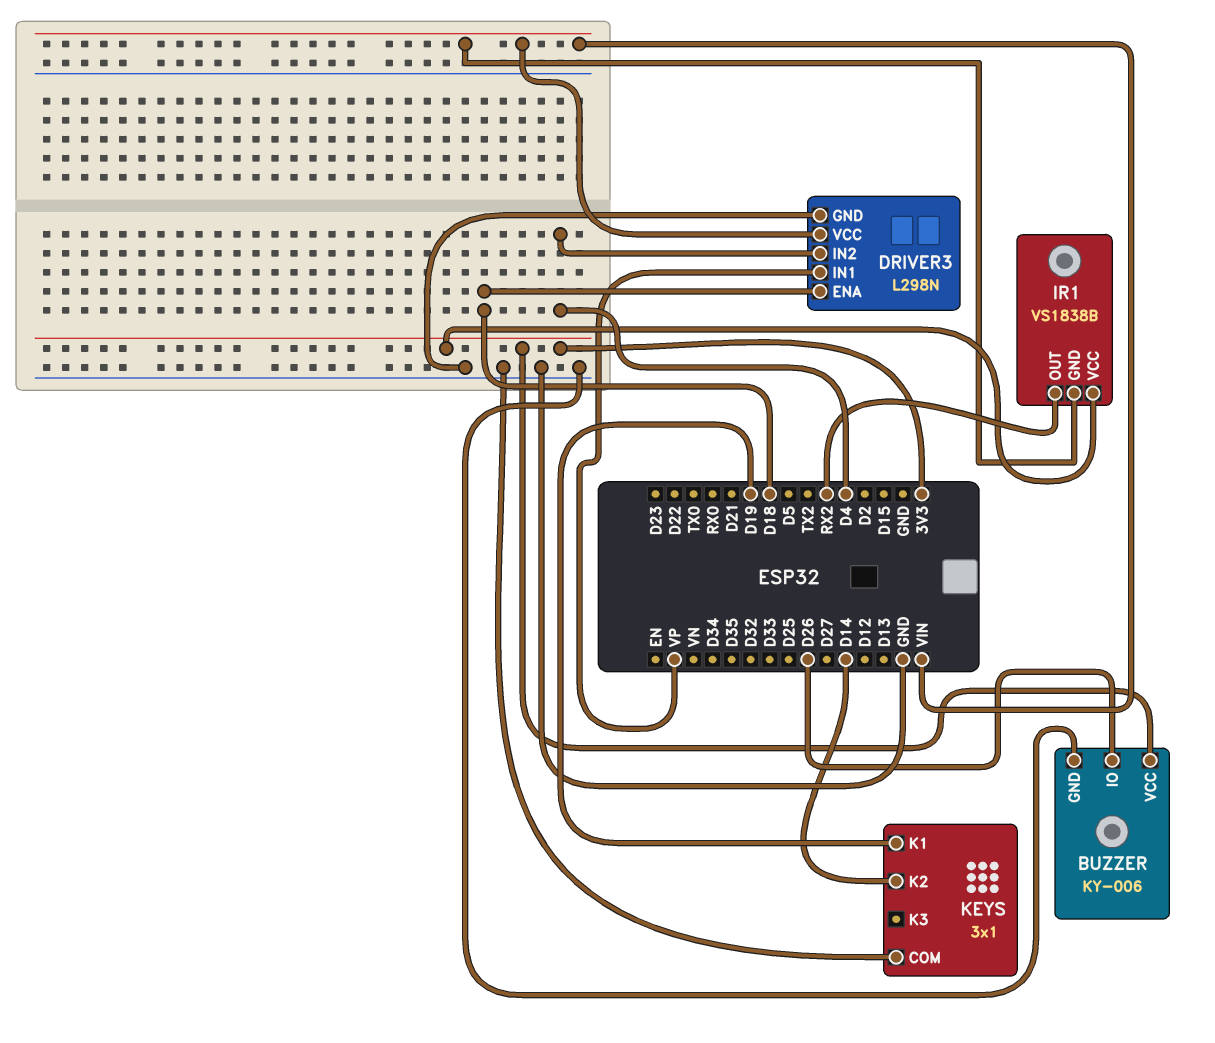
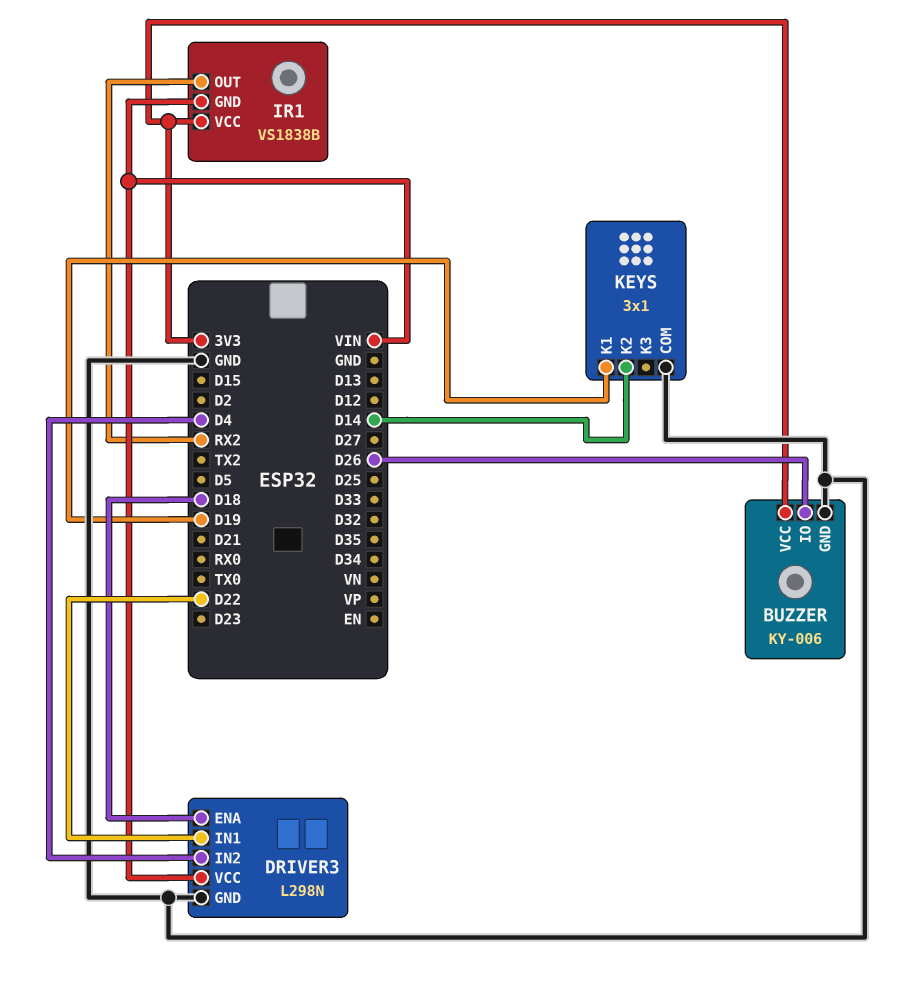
DRIVER3 pin IN1: VP -> D22

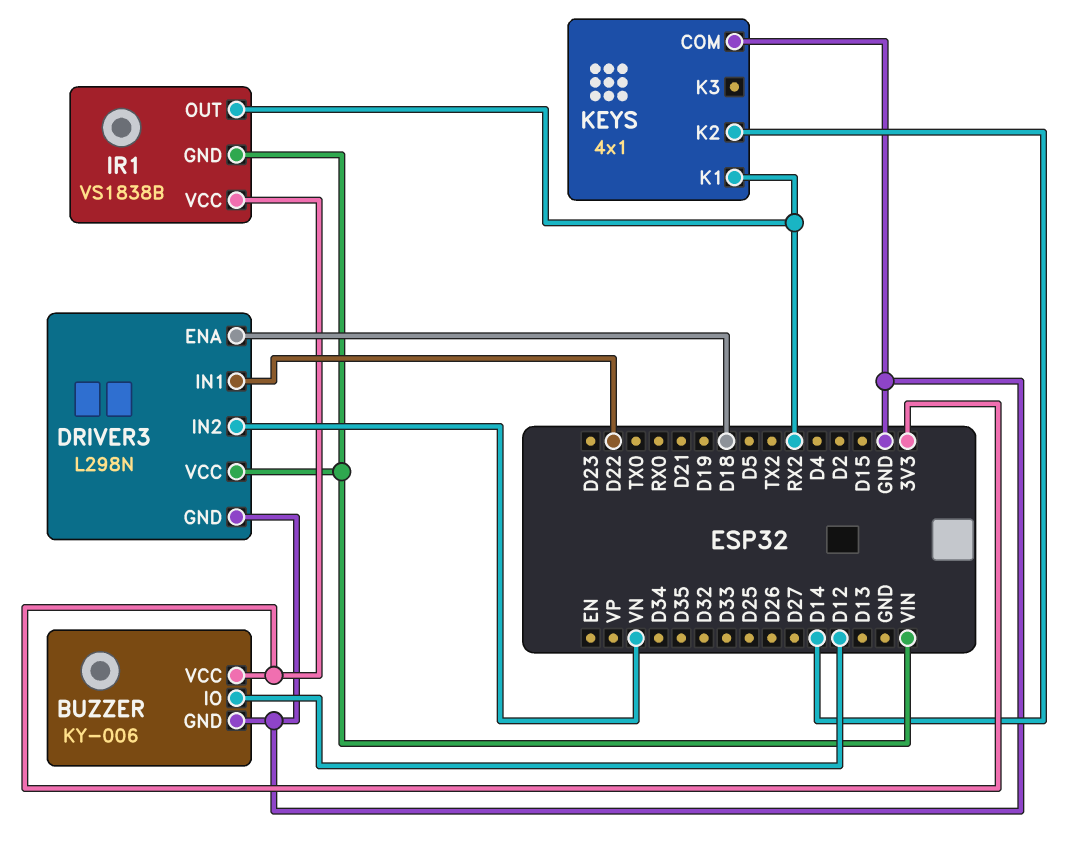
BUZZER pin IO: D26 -> D12
DRIVER3 pin IN2: D4 -> VN
KEYS: 3x1 -> 4x1
KEYS pin K1: D19 -> RX2

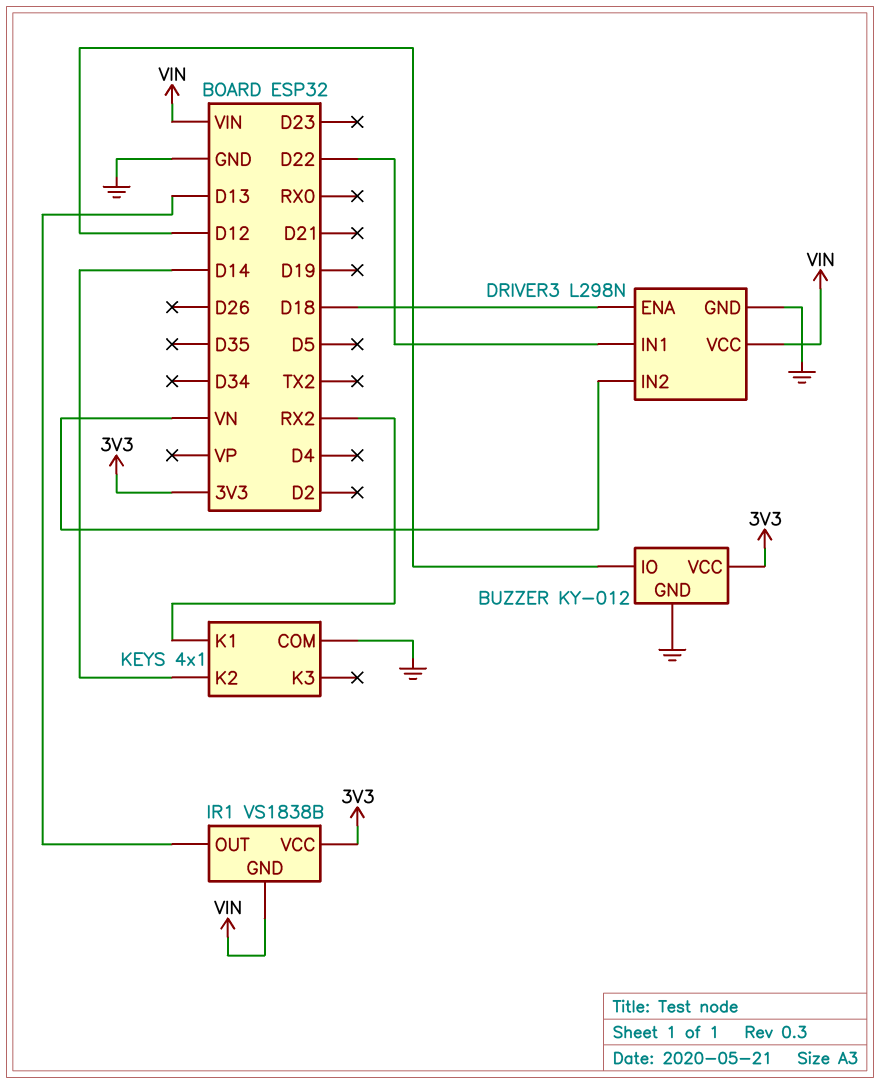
BUZZER: KY-006 -> KY-012
IR1 pin OUT: RX2 -> D13

